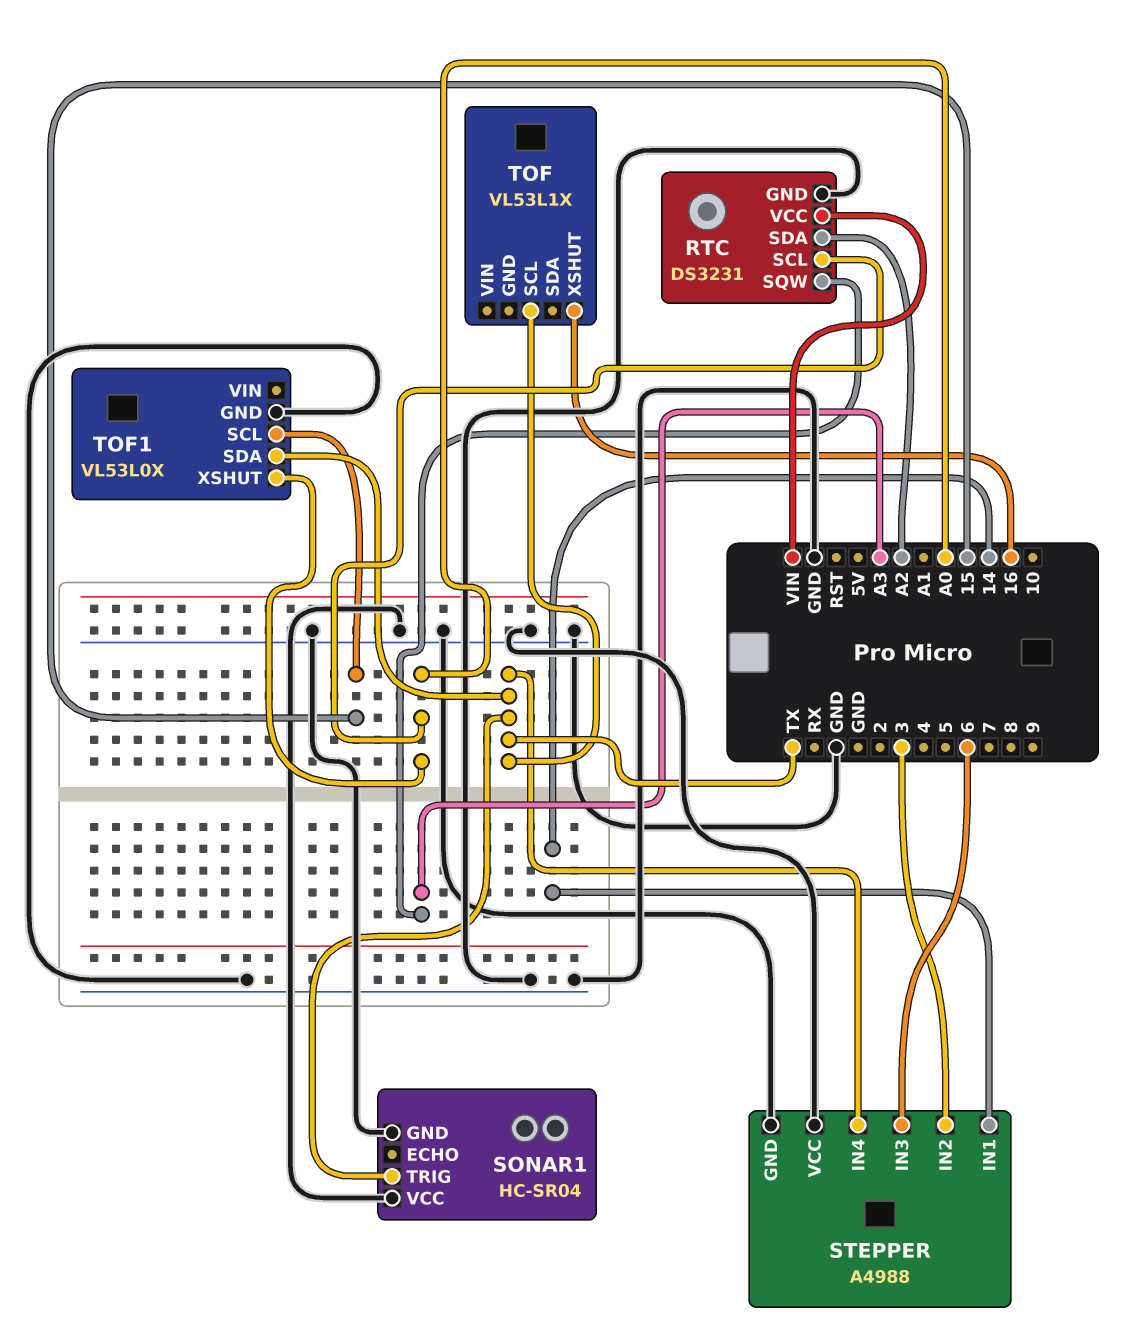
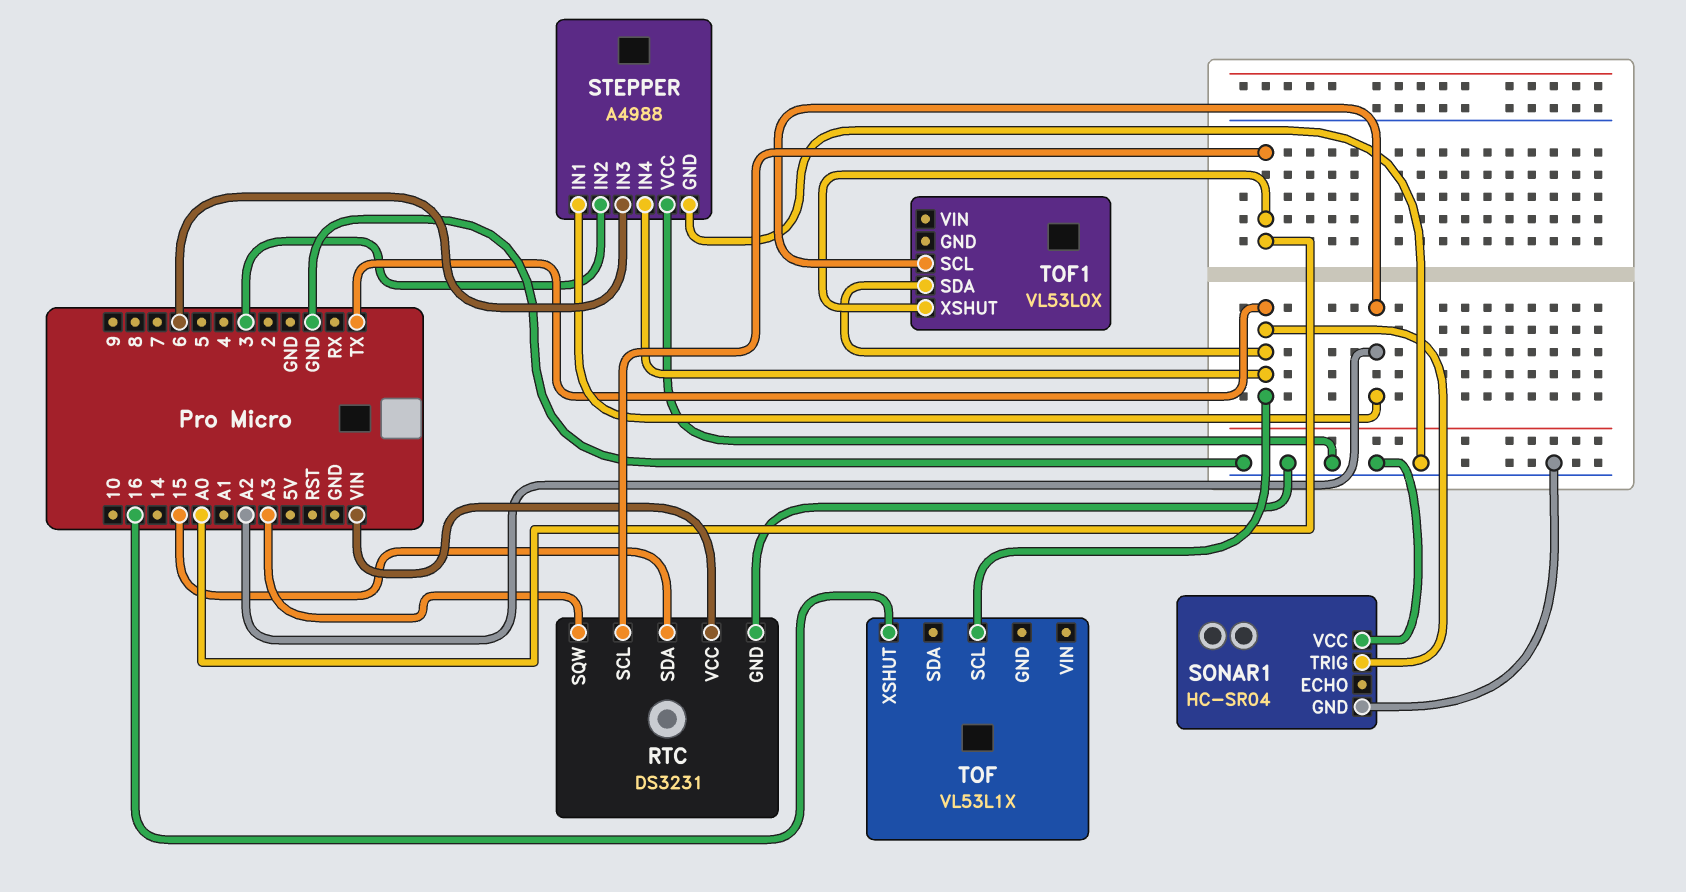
RTC pin SDA: A2 -> 15
STEPPER pin IN1: 14 -> A2
TOF1 pin GND: GND -> none
TOF1 pin SCL: 15 -> A2

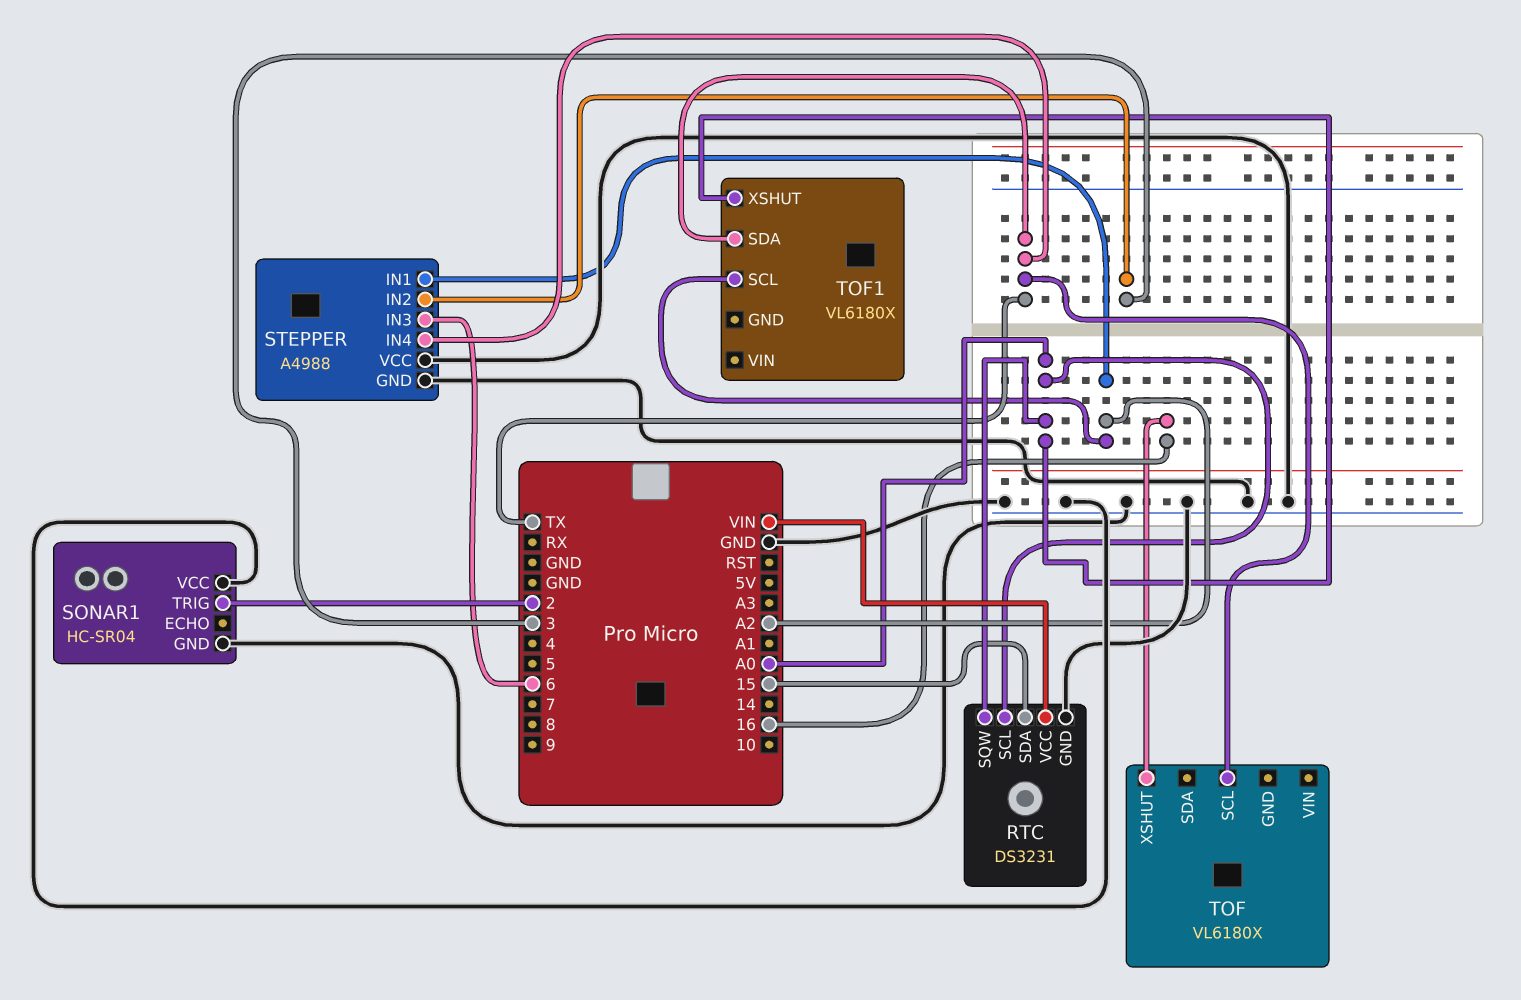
RTC pin SQW: A3 -> A0
SONAR1 pin TRIG: TX -> 2
TOF: VL53L1X -> VL6180X
TOF1: VL53L0X -> VL6180X

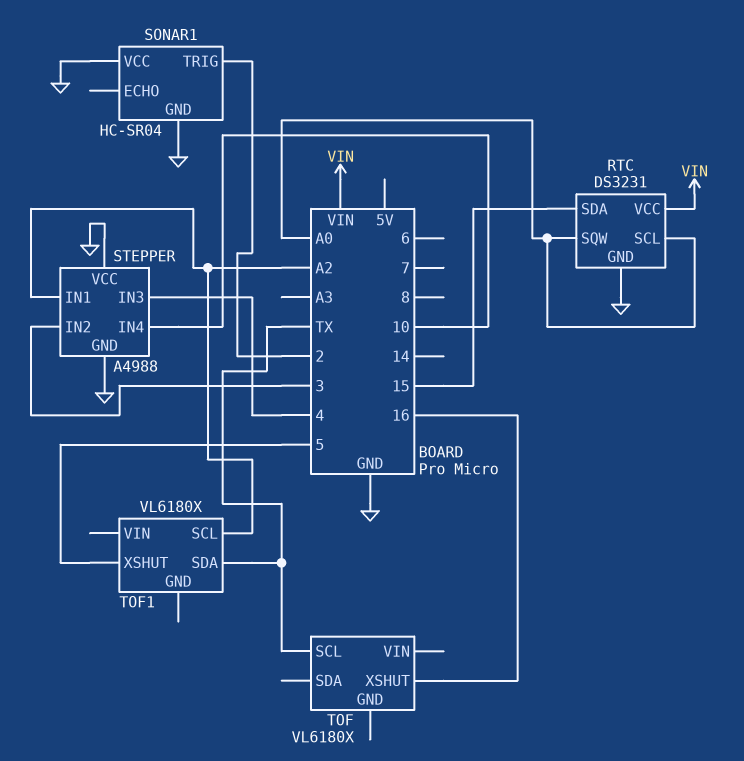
STEPPER pin IN3: 6 -> 4
STEPPER pin IN4: TX -> 10
TOF1 pin XSHUT: A0 -> 5

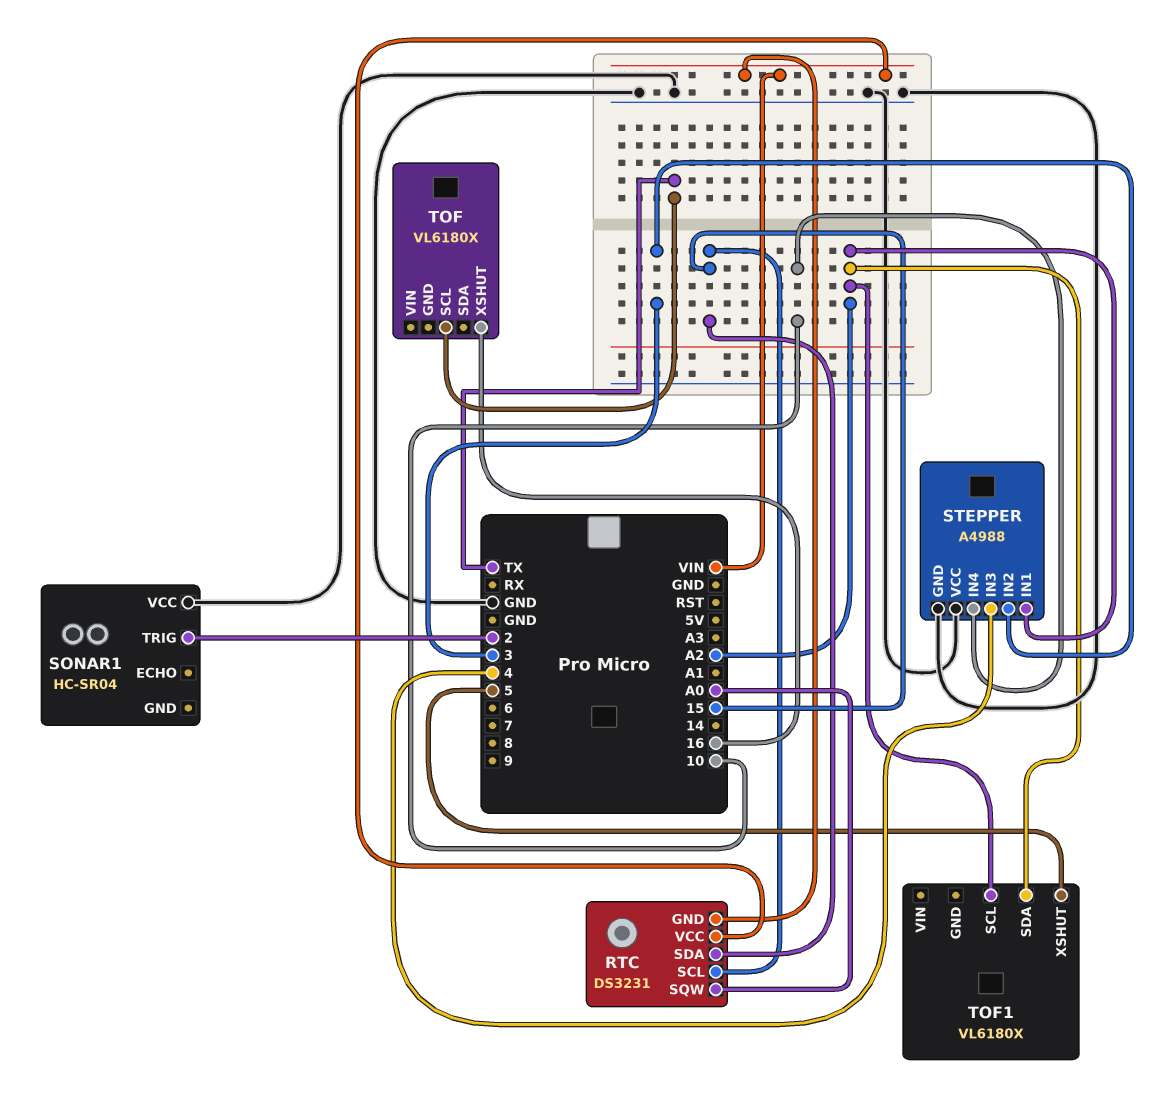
RTC pin GND: GND -> VIN
RTC pin SCL: A0 -> 15
SONAR1 pin GND: GND -> none
TOF1 pin SDA: TX -> A2

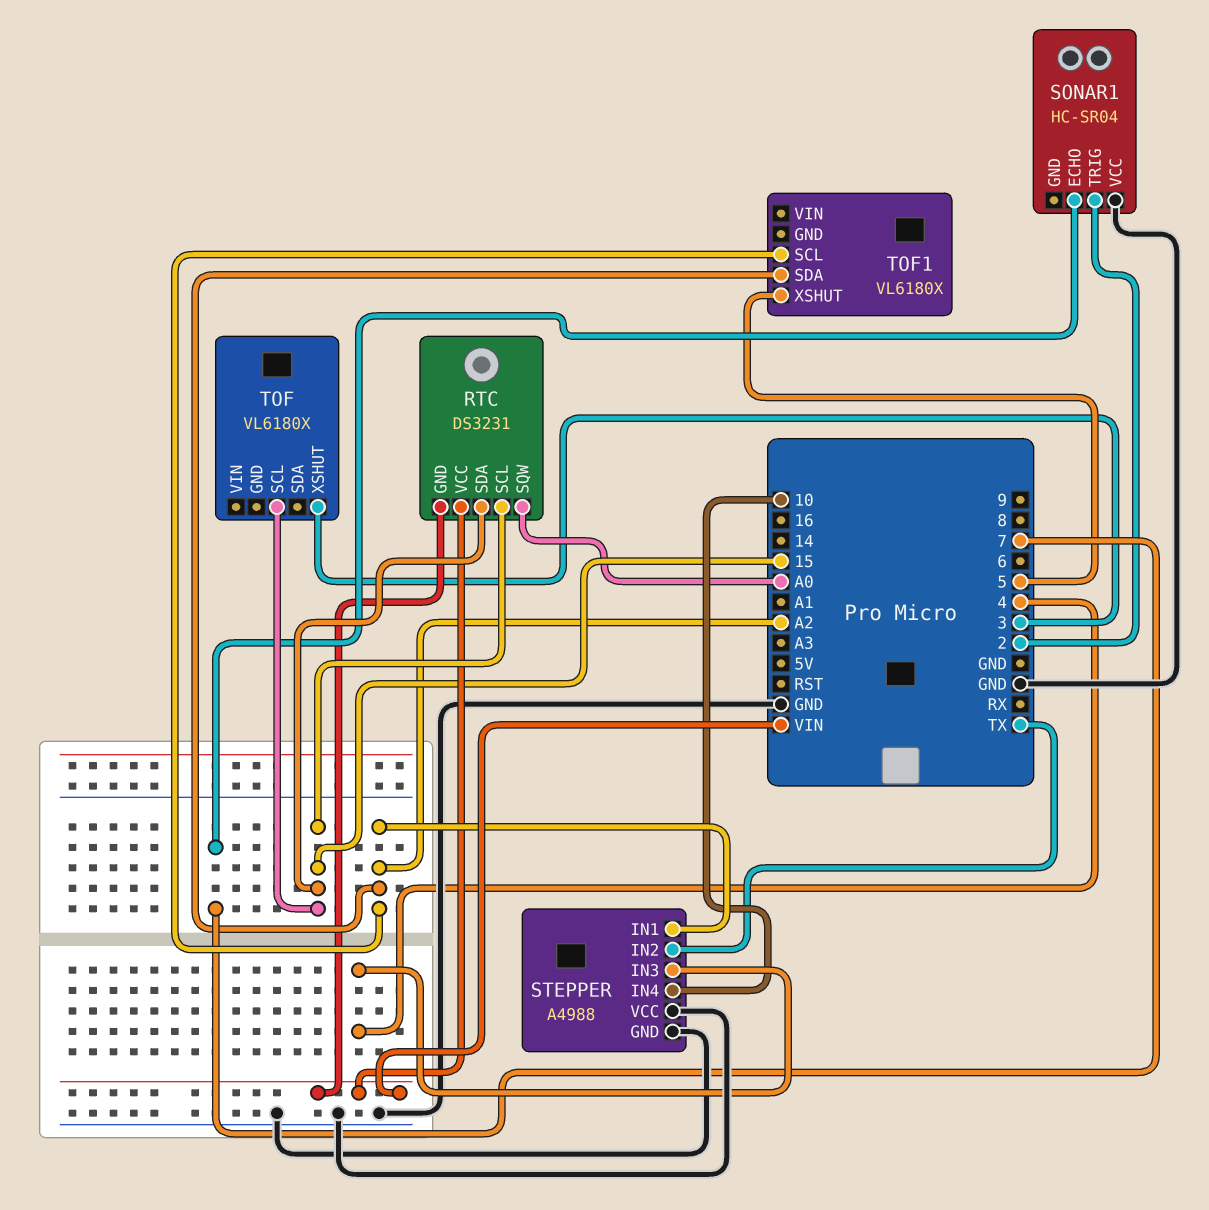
SONAR1 pin ECHO: none -> 7
STEPPER pin IN2: 3 -> TX
TOF pin SCL: TX -> 15
TOF pin XSHUT: 16 -> 3

